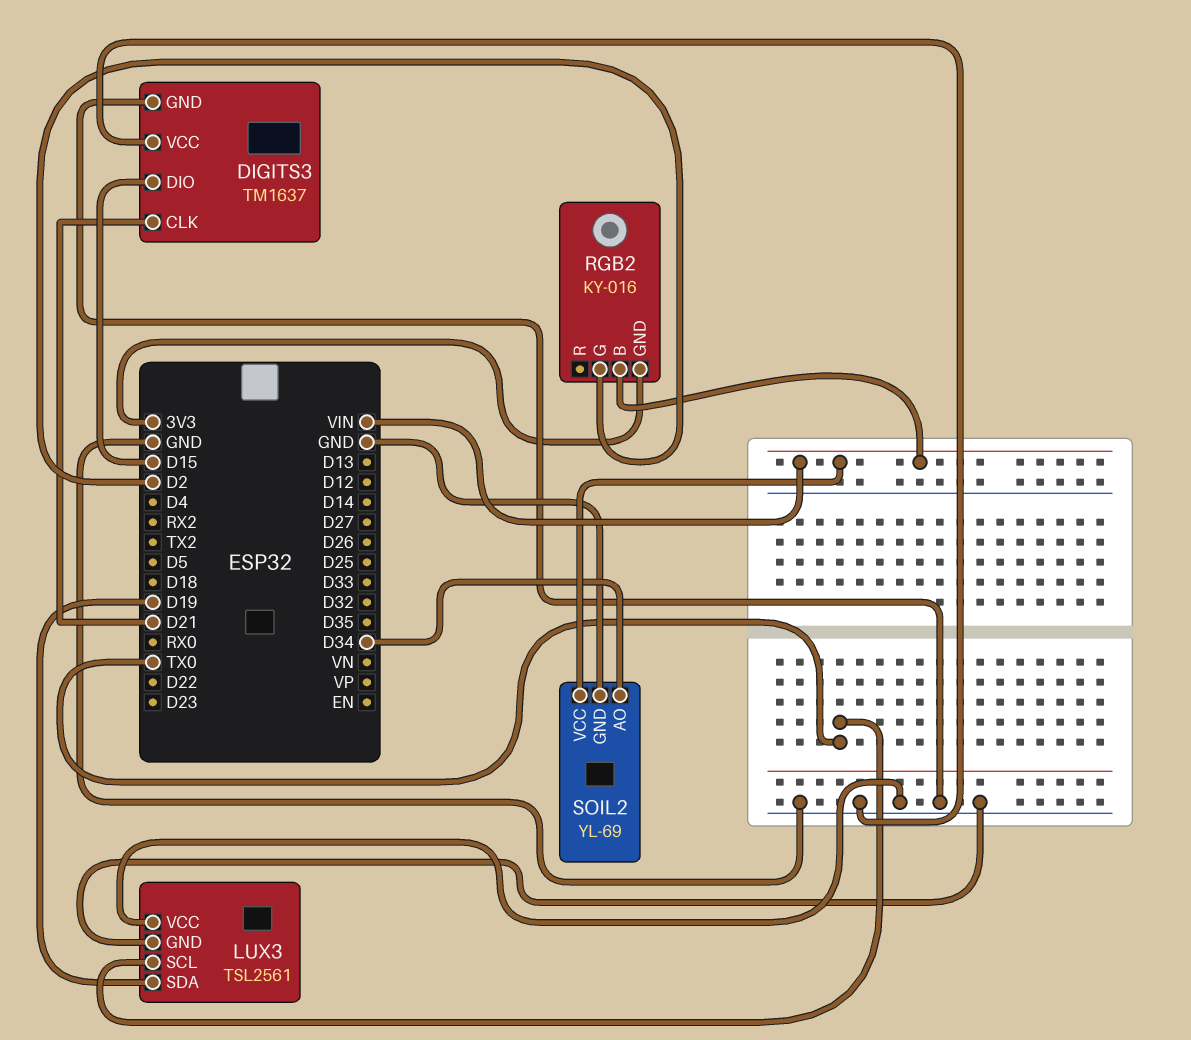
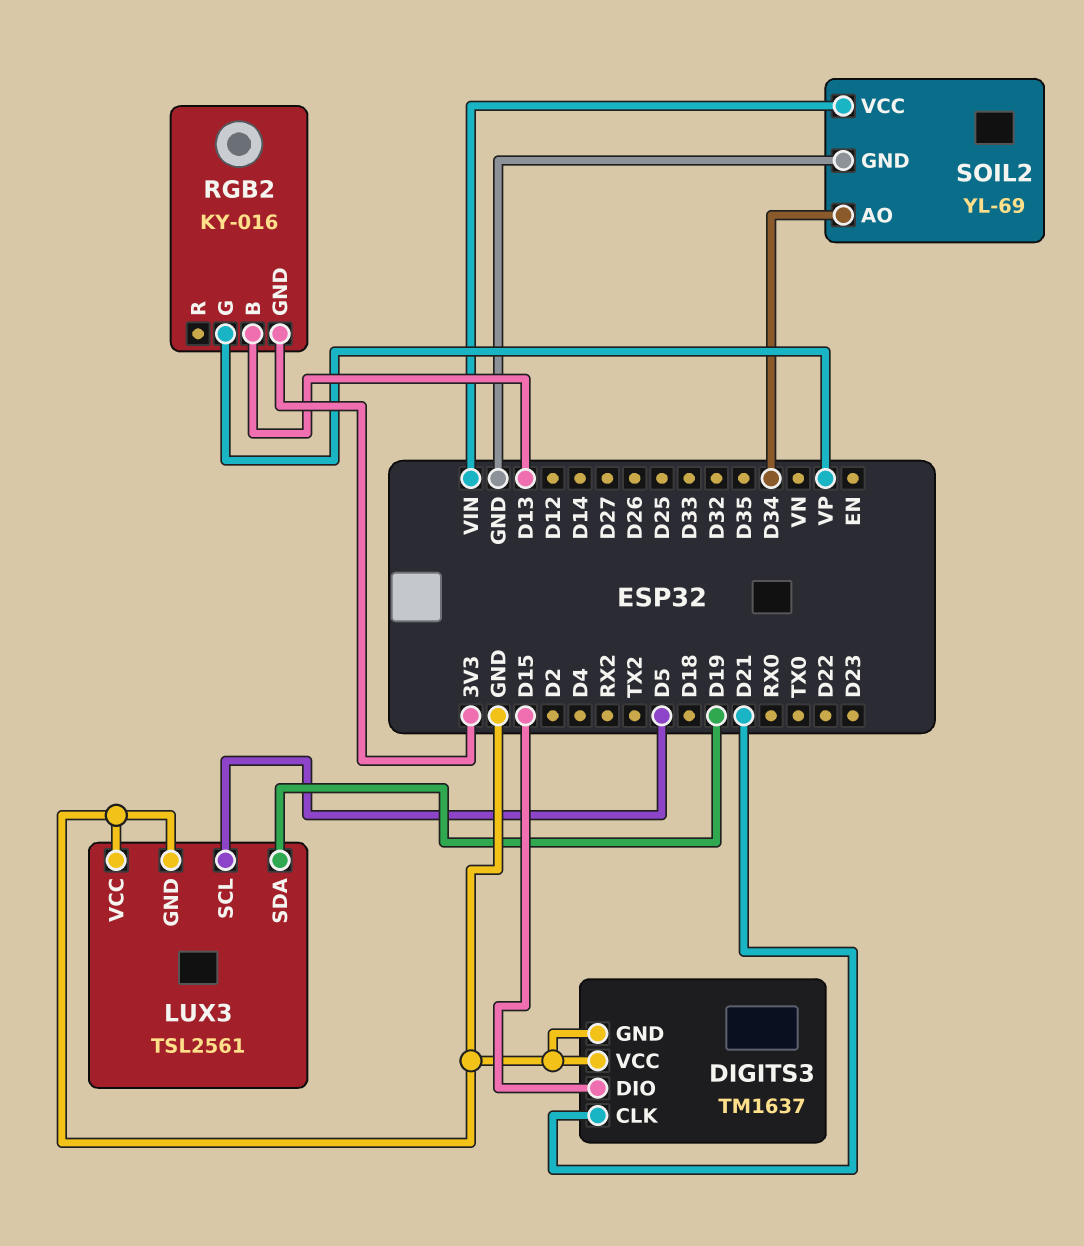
LUX3 pin SCL: TX0 -> D5
RGB2 pin B: VIN -> D13
RGB2 pin G: D2 -> VP

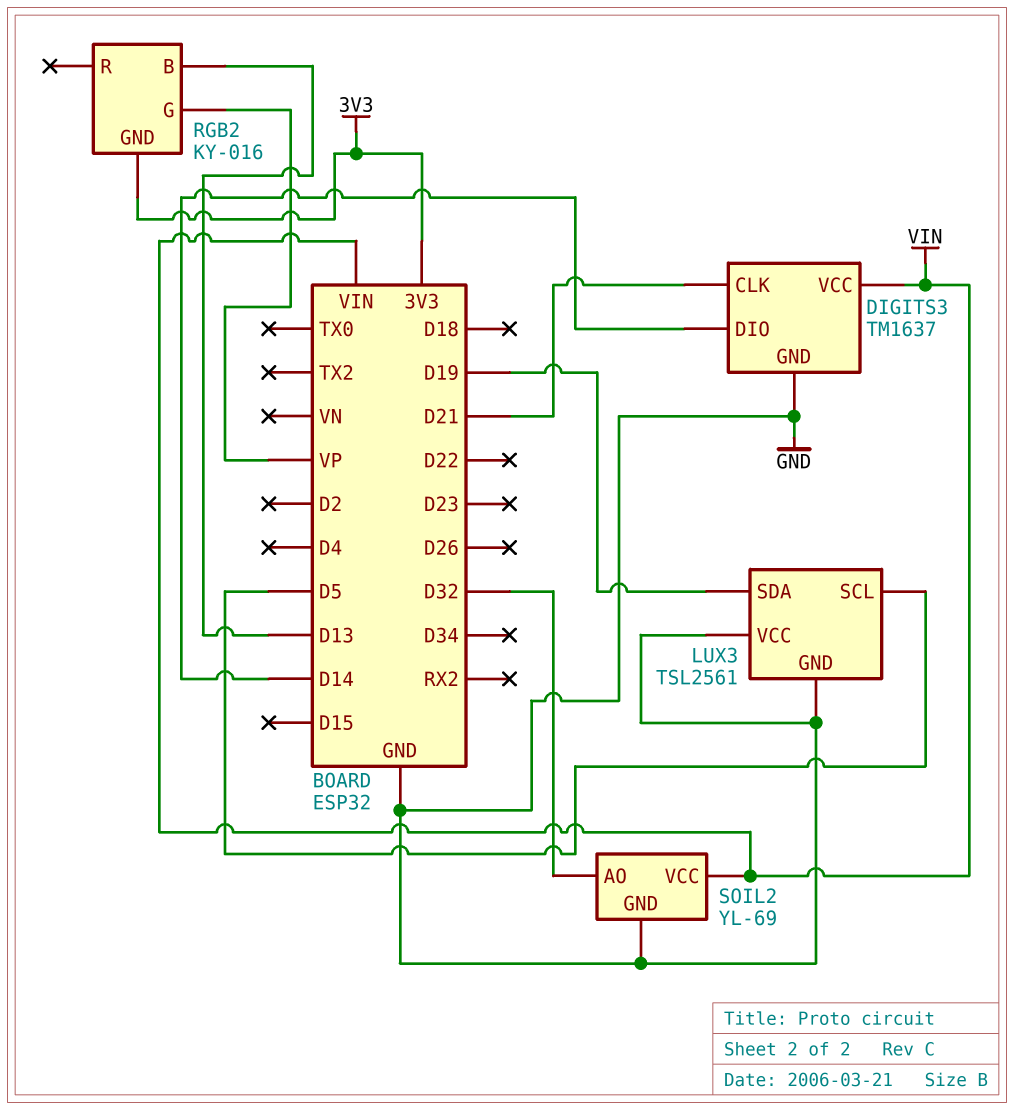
DIGITS3 pin DIO: D15 -> D14
DIGITS3 pin VCC: GND -> VIN
SOIL2 pin AO: D34 -> D32

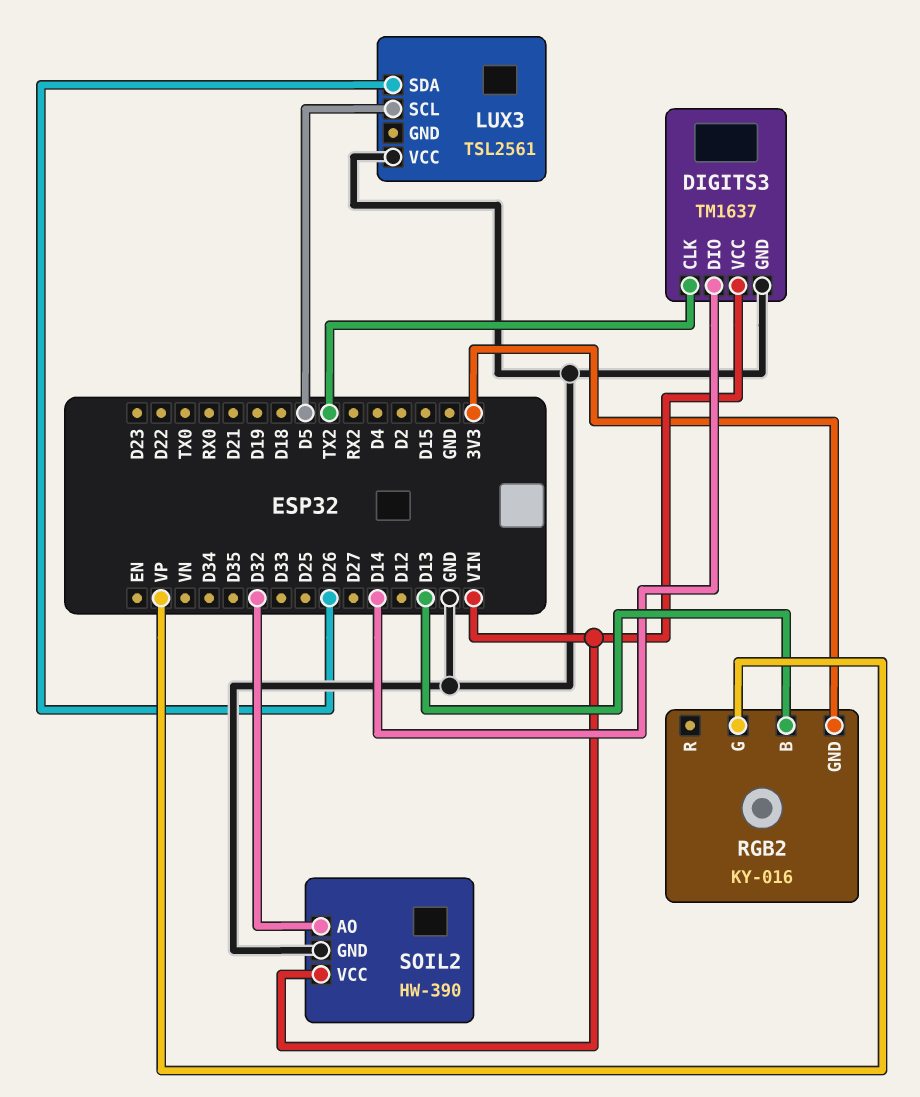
DIGITS3 pin CLK: D21 -> TX2
LUX3 pin GND: GND -> none
LUX3 pin SDA: D19 -> D26
SOIL2: YL-69 -> HW-390

